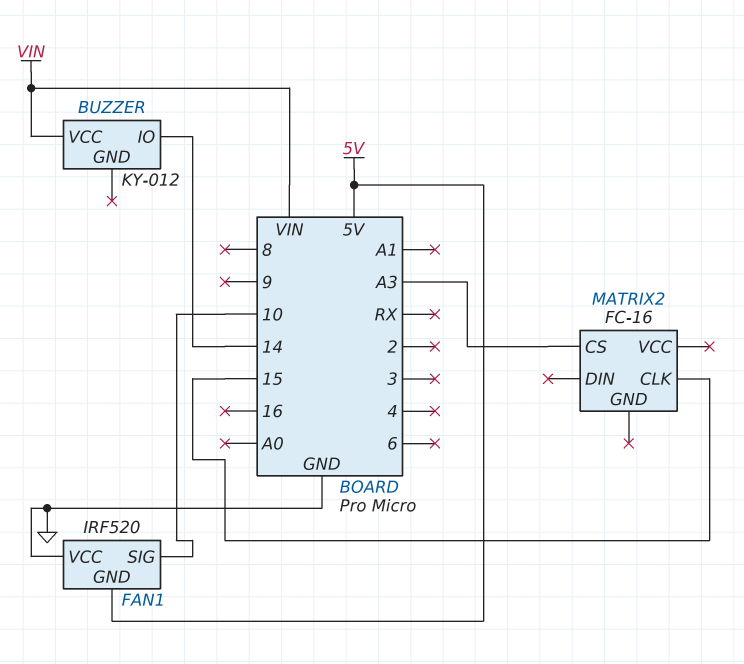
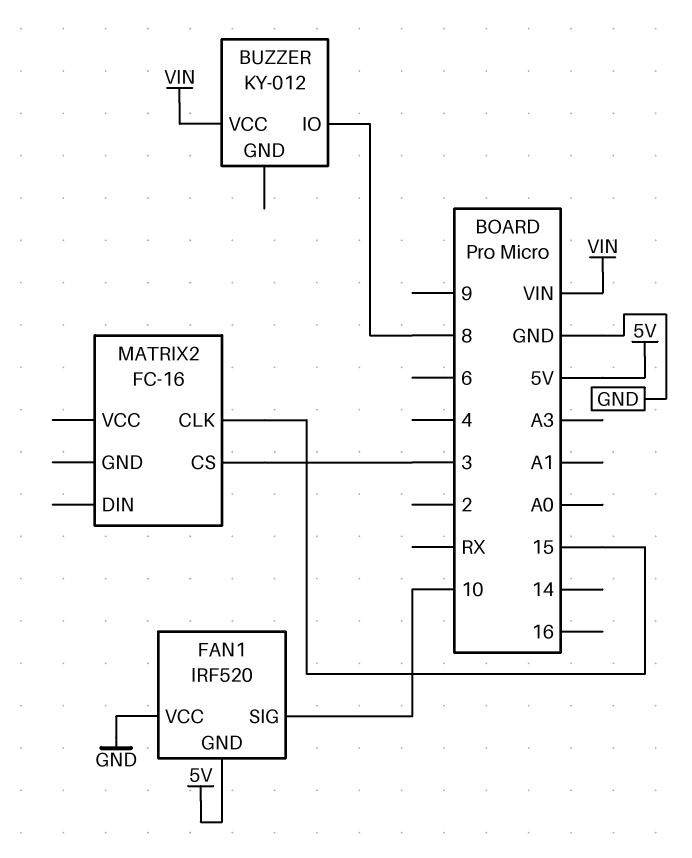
BUZZER pin IO: 14 -> 8
MATRIX2 pin CS: A3 -> 3

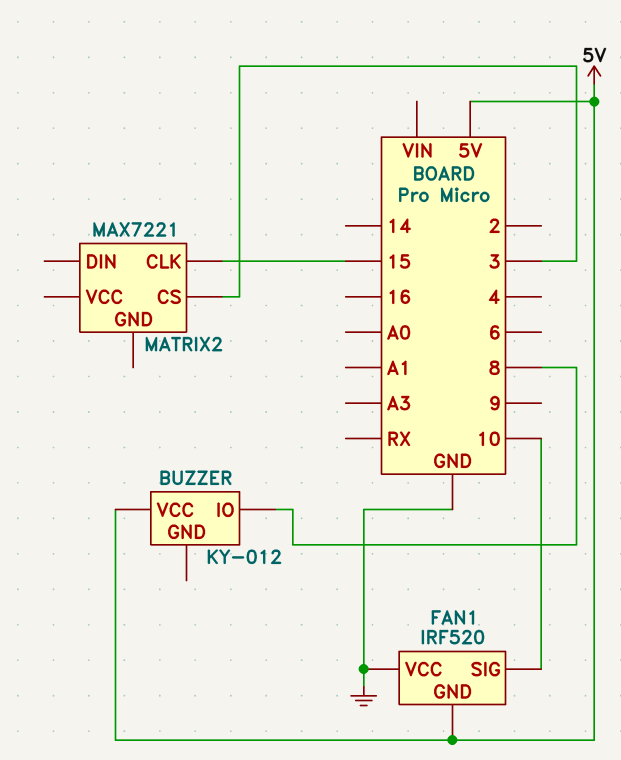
BUZZER pin VCC: VIN -> 5V
MATRIX2: FC-16 -> MAX7221

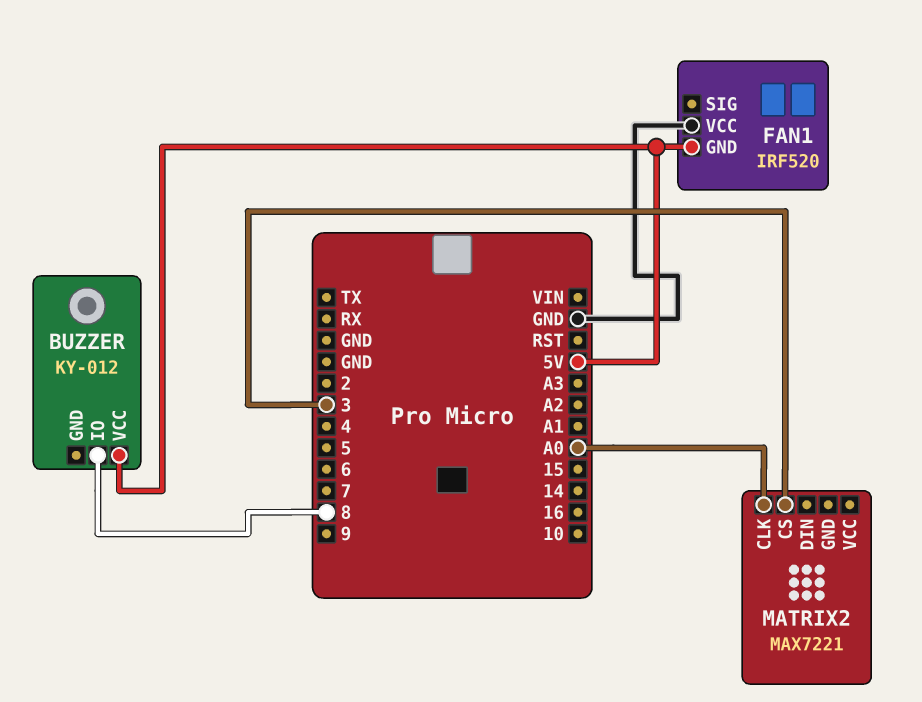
FAN1 pin SIG: 10 -> none
MATRIX2 pin CLK: 15 -> A0

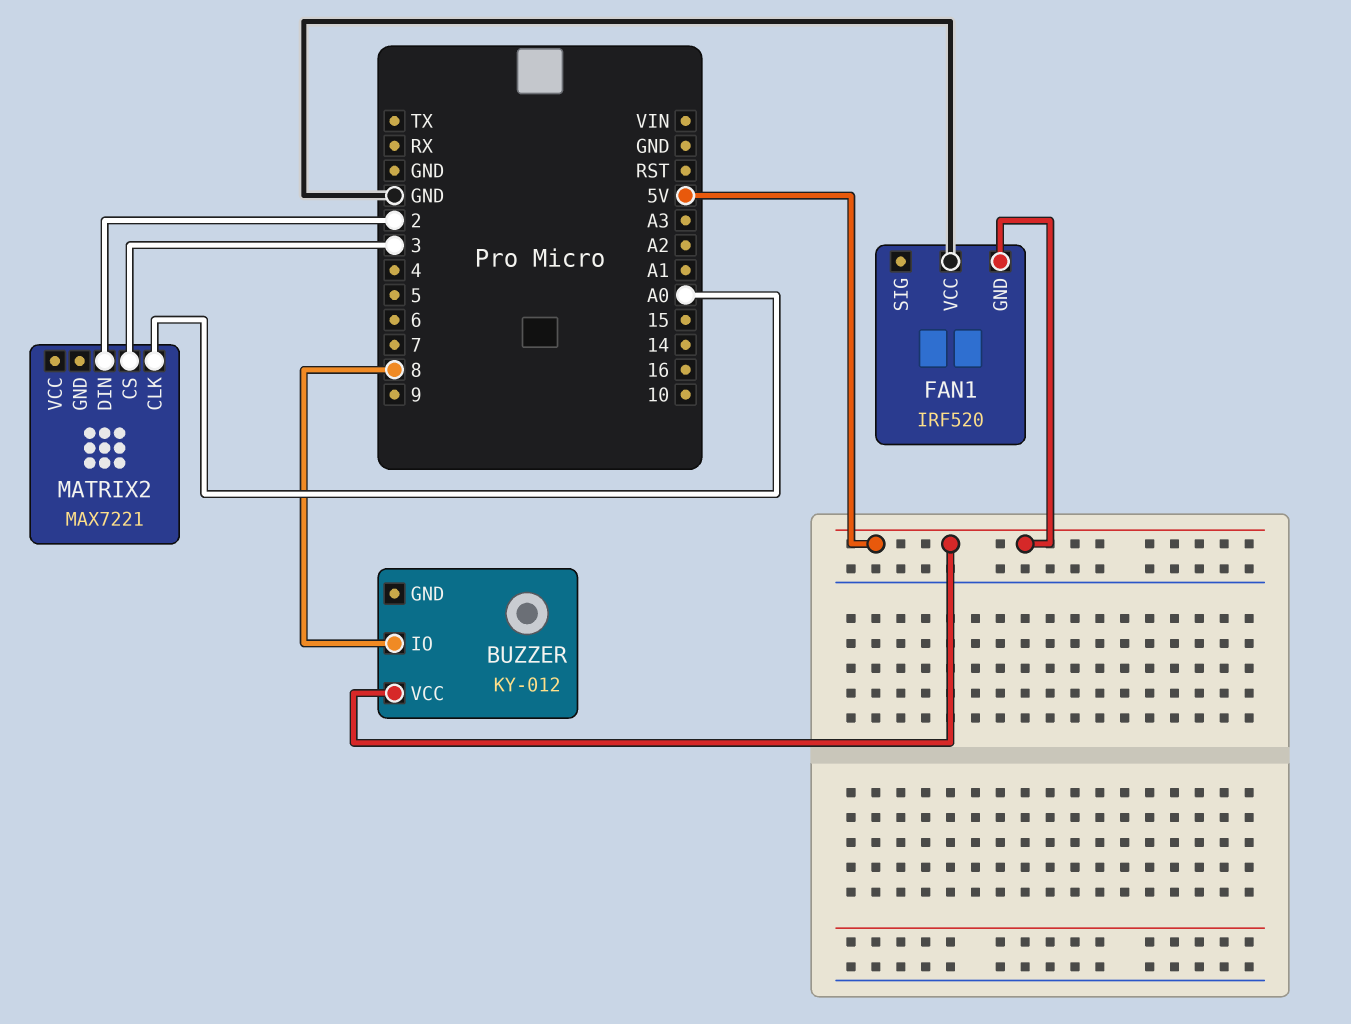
MATRIX2 pin DIN: none -> 2

